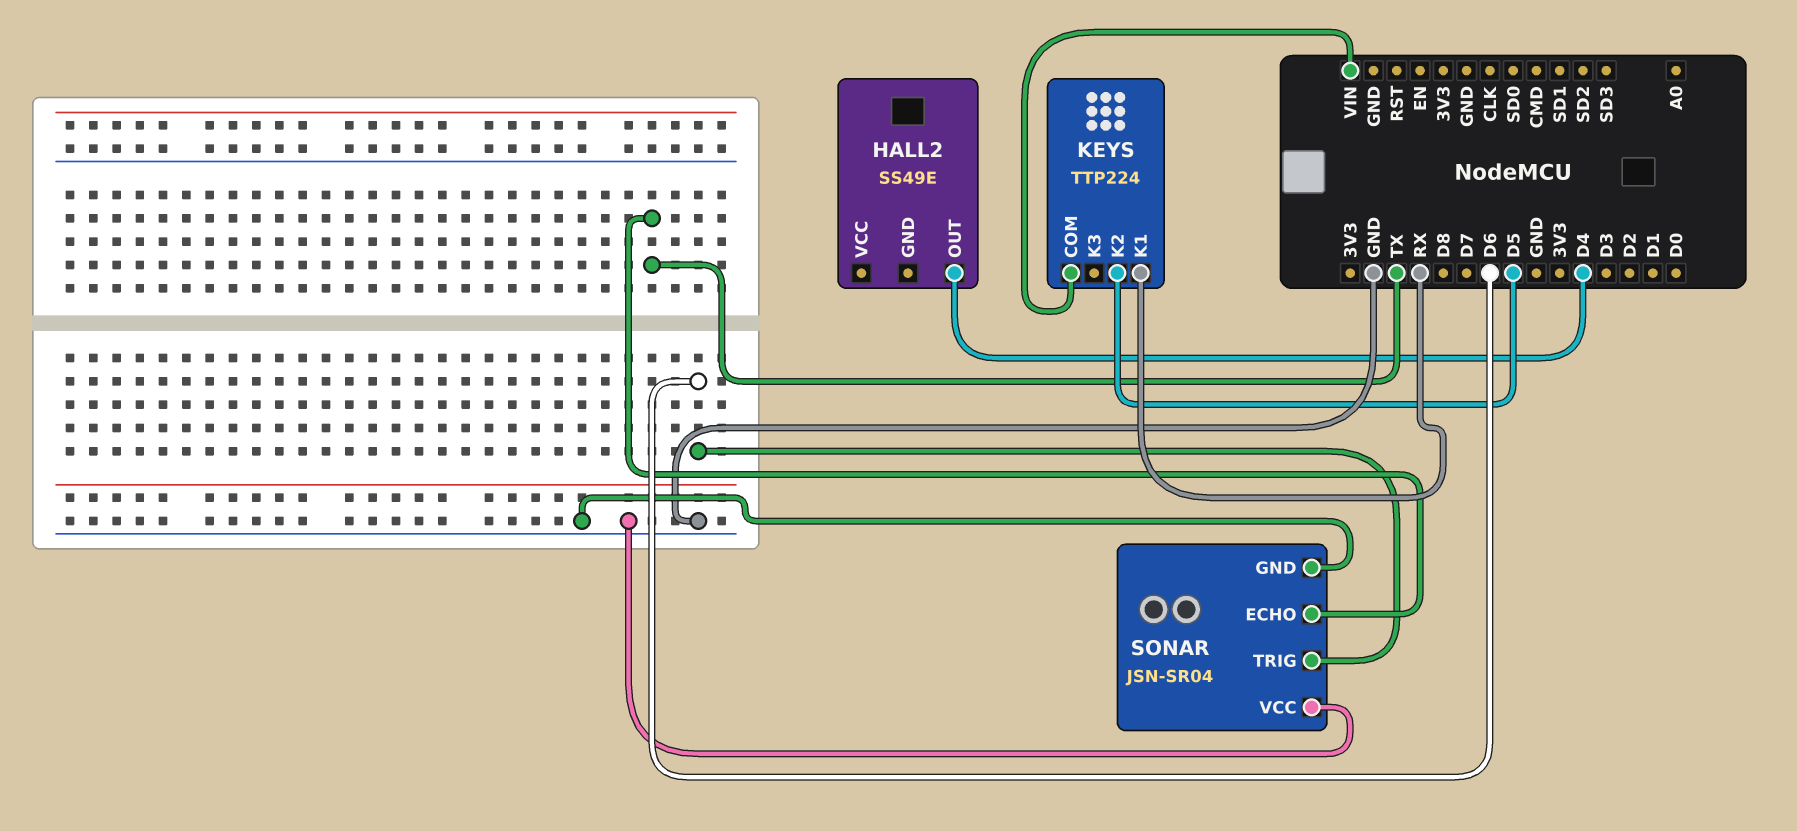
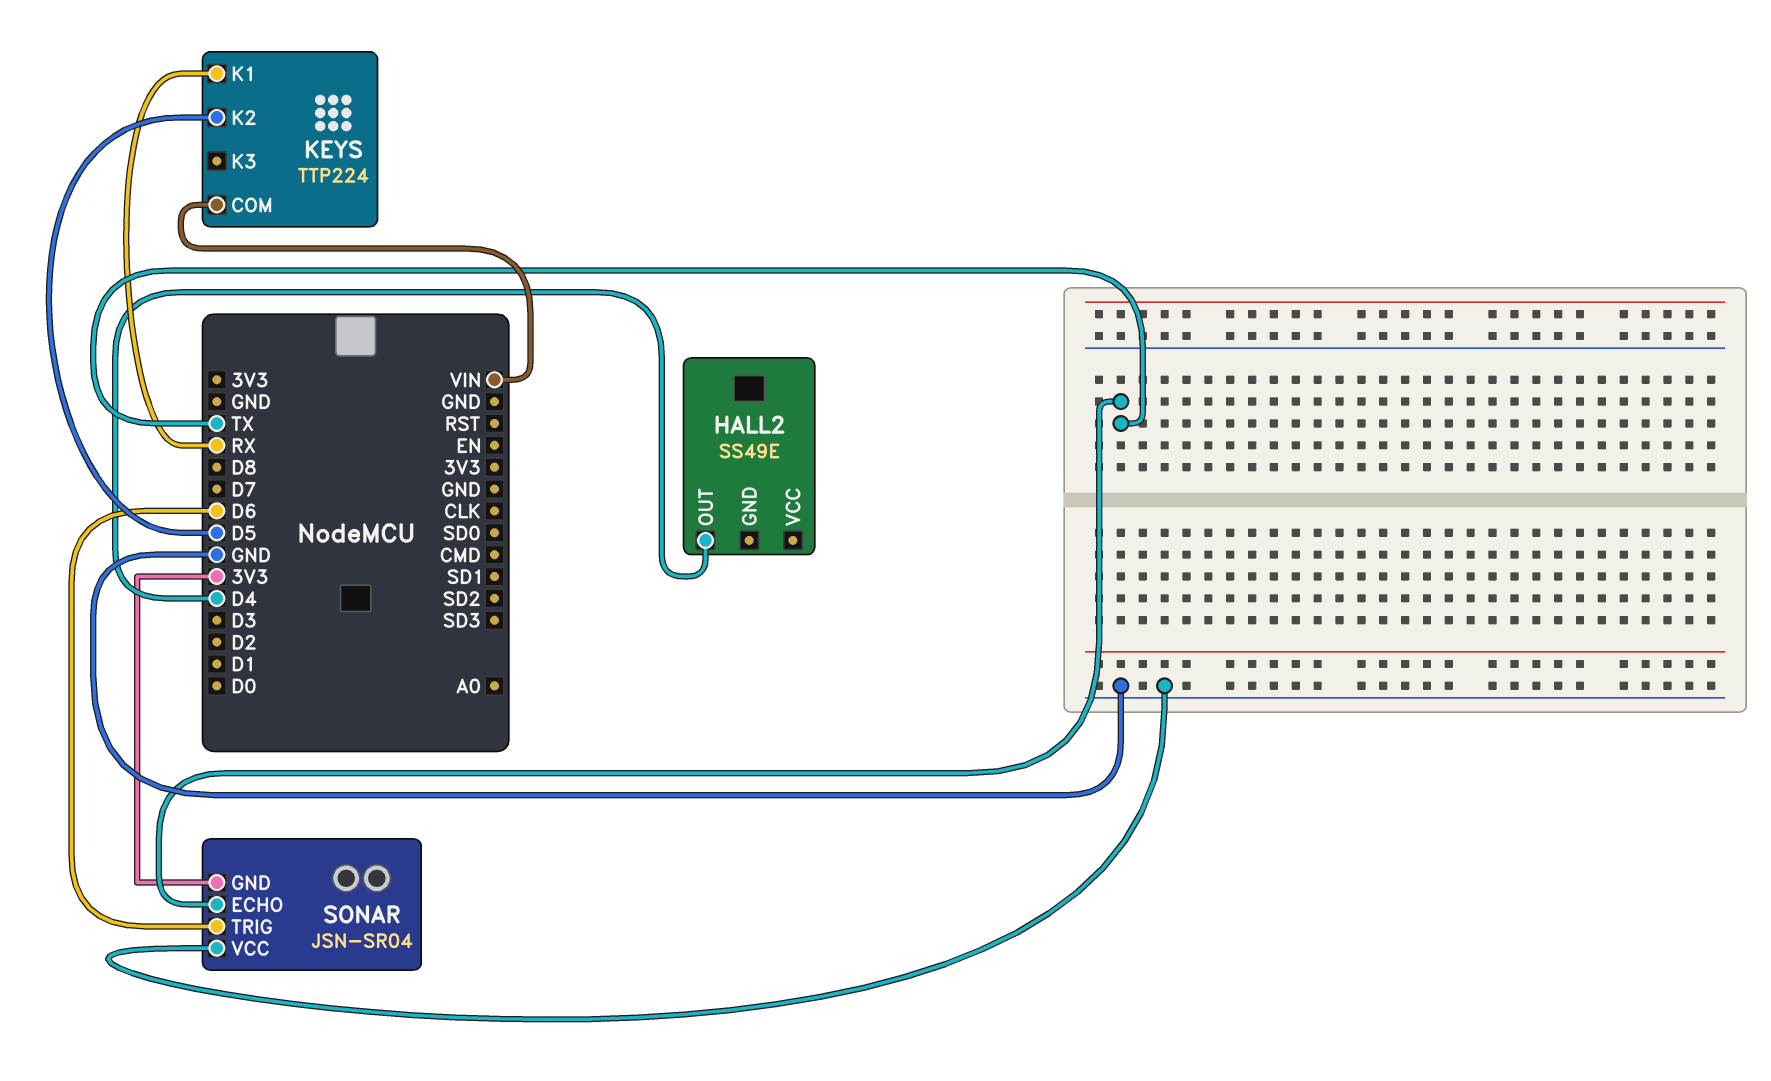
SONAR pin GND: GND -> 3V3

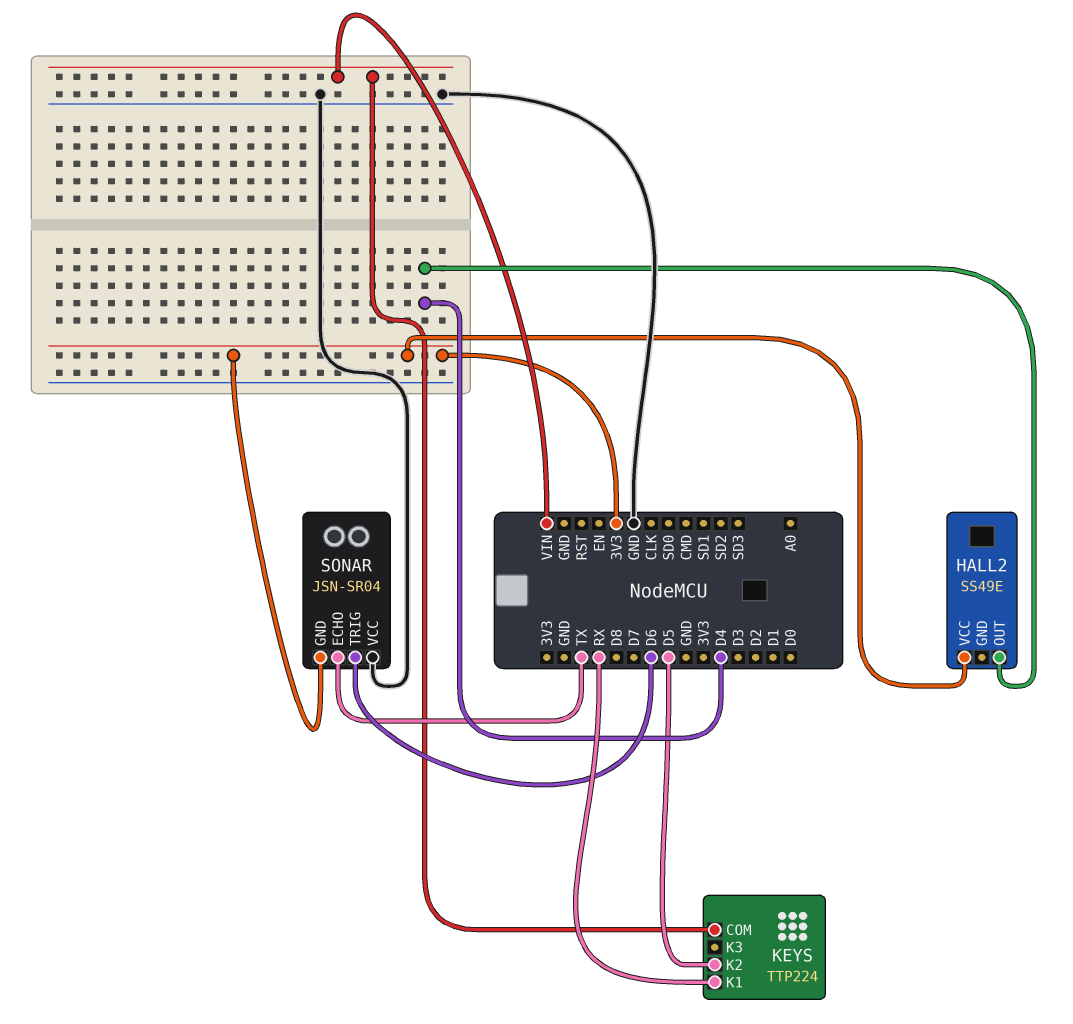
HALL2 pin VCC: none -> 3V3

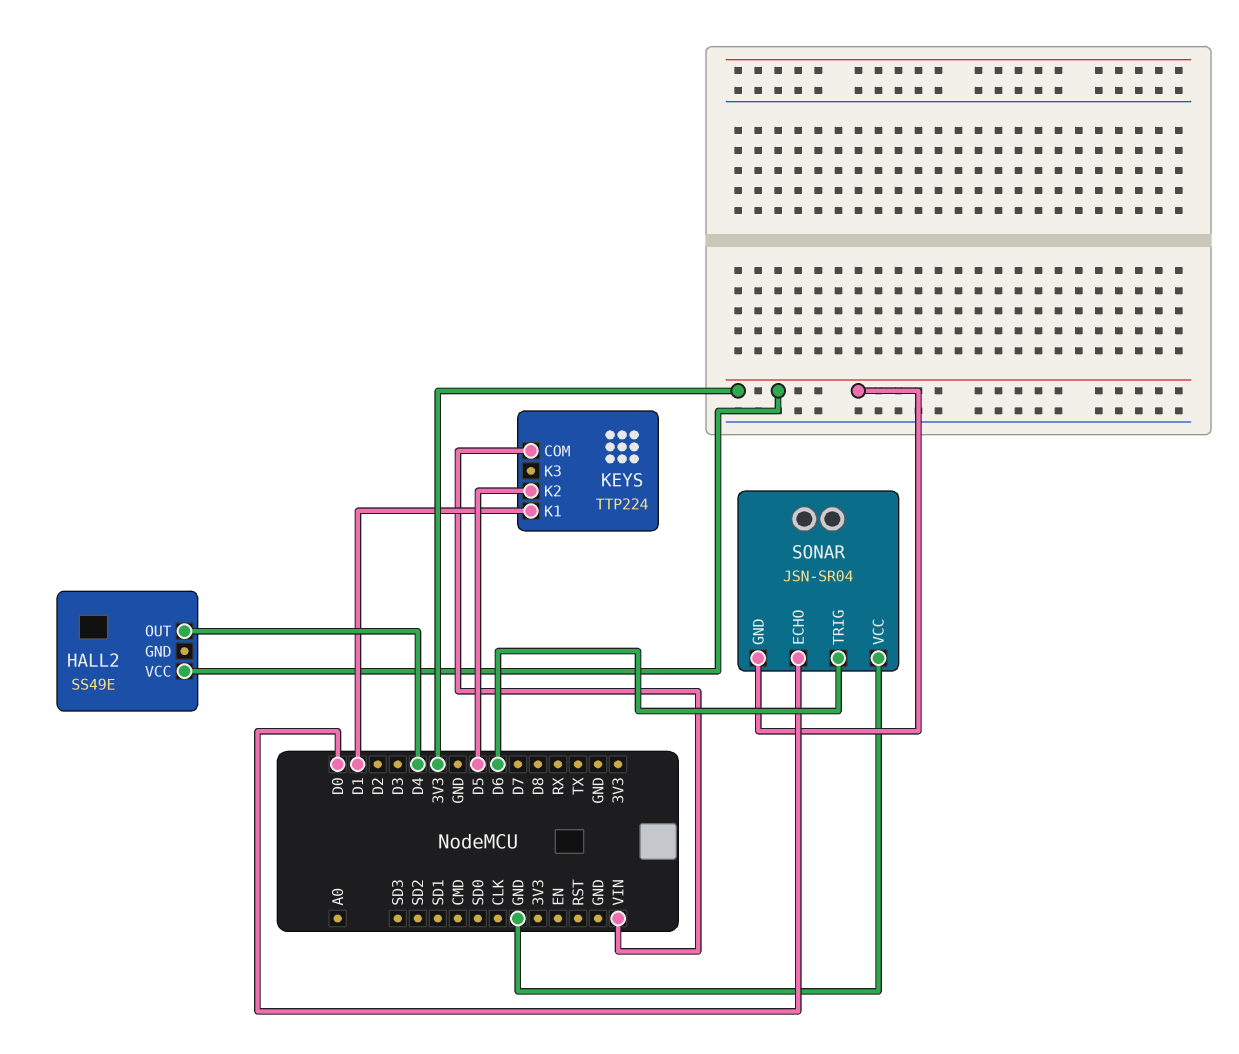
KEYS pin K1: RX -> D1
SONAR pin ECHO: TX -> D0

